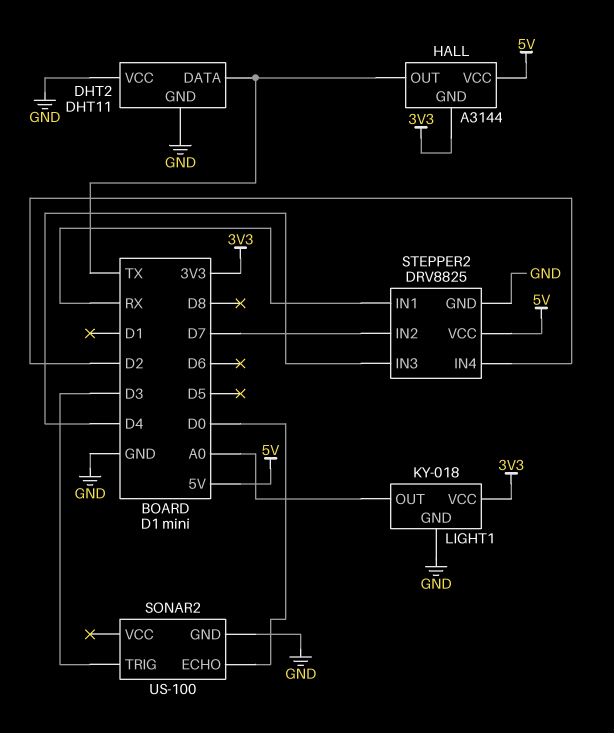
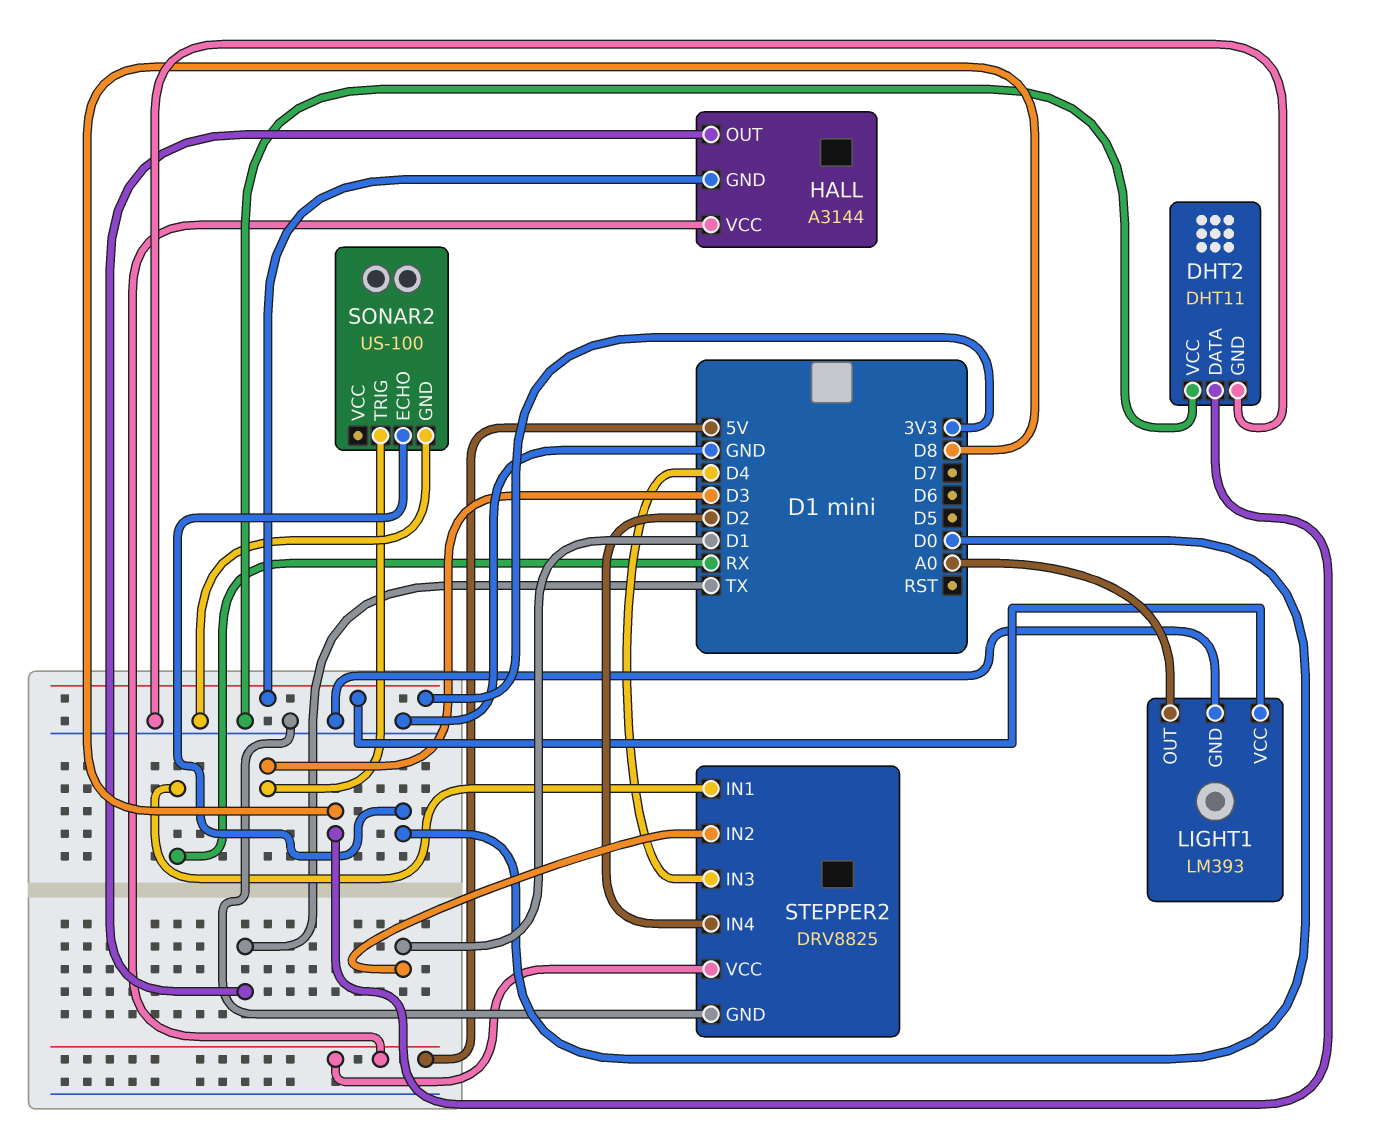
DHT2 pin DATA: TX -> D8
LIGHT1: KY-018 -> LM393
STEPPER2 pin IN2: D7 -> D1

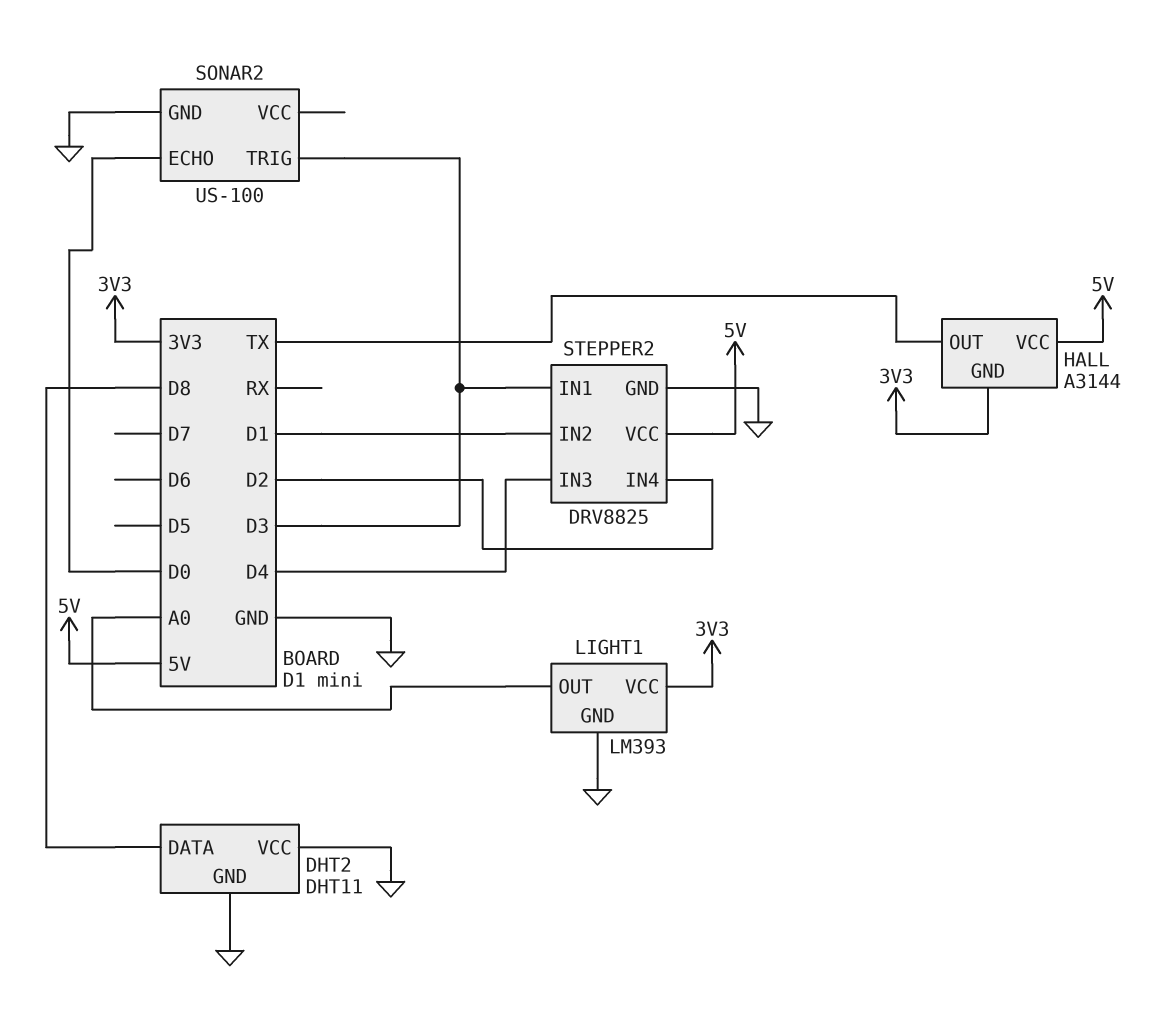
STEPPER2 pin IN1: RX -> D3

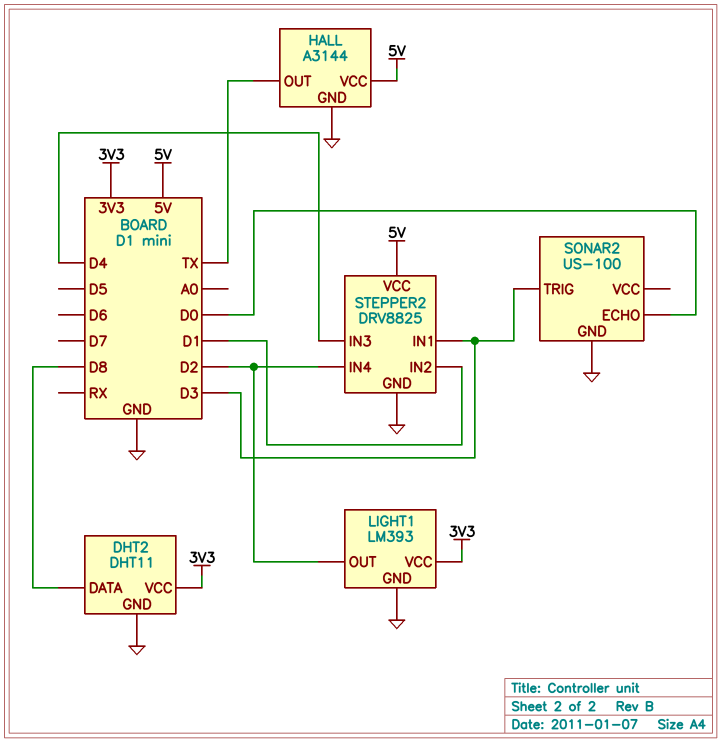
DHT2 pin VCC: GND -> 3V3
HALL pin GND: 3V3 -> GND
LIGHT1 pin OUT: A0 -> D2

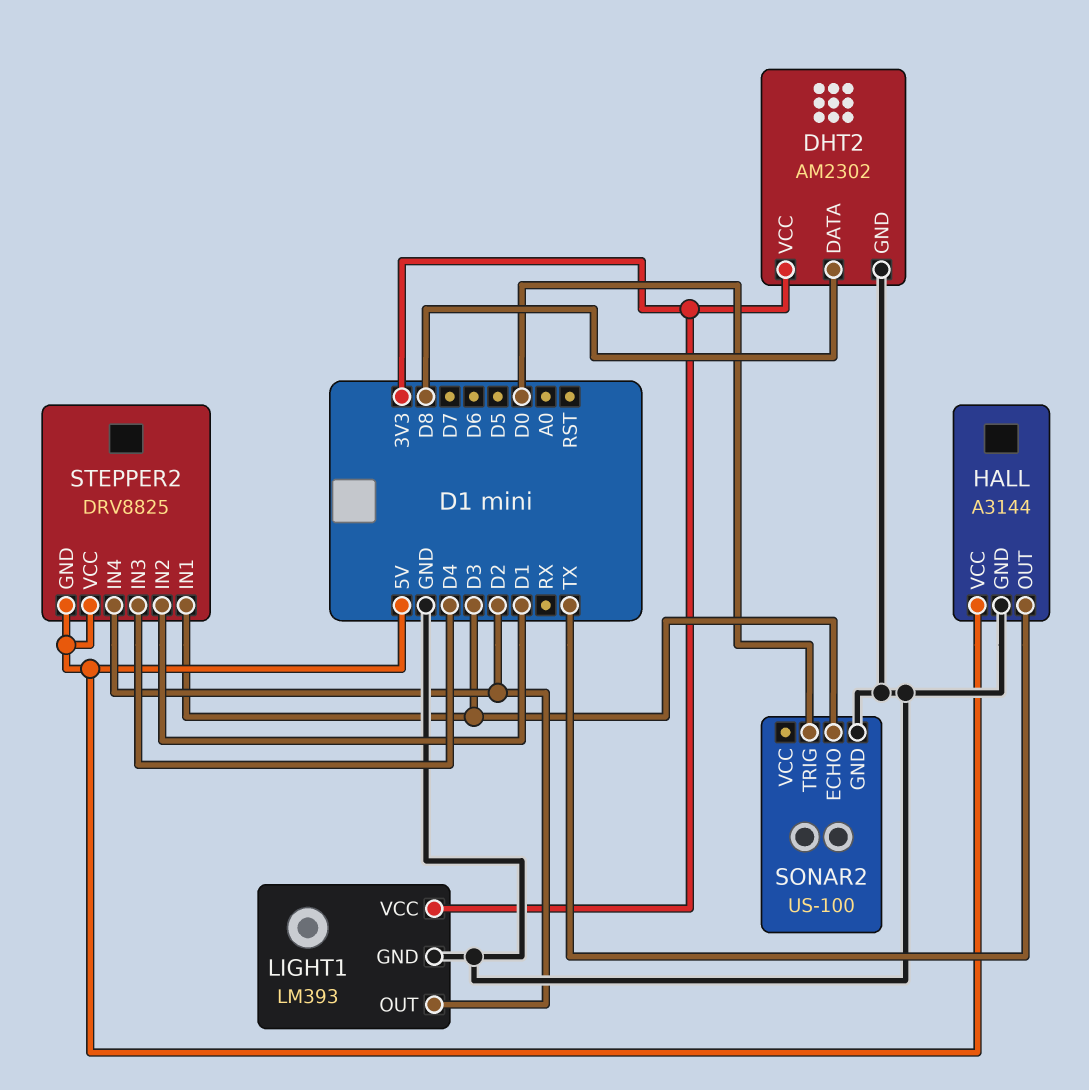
DHT2: DHT11 -> AM2302
SONAR2 pin ECHO: D0 -> D3
SONAR2 pin TRIG: D3 -> D0
STEPPER2 pin GND: GND -> 5V

